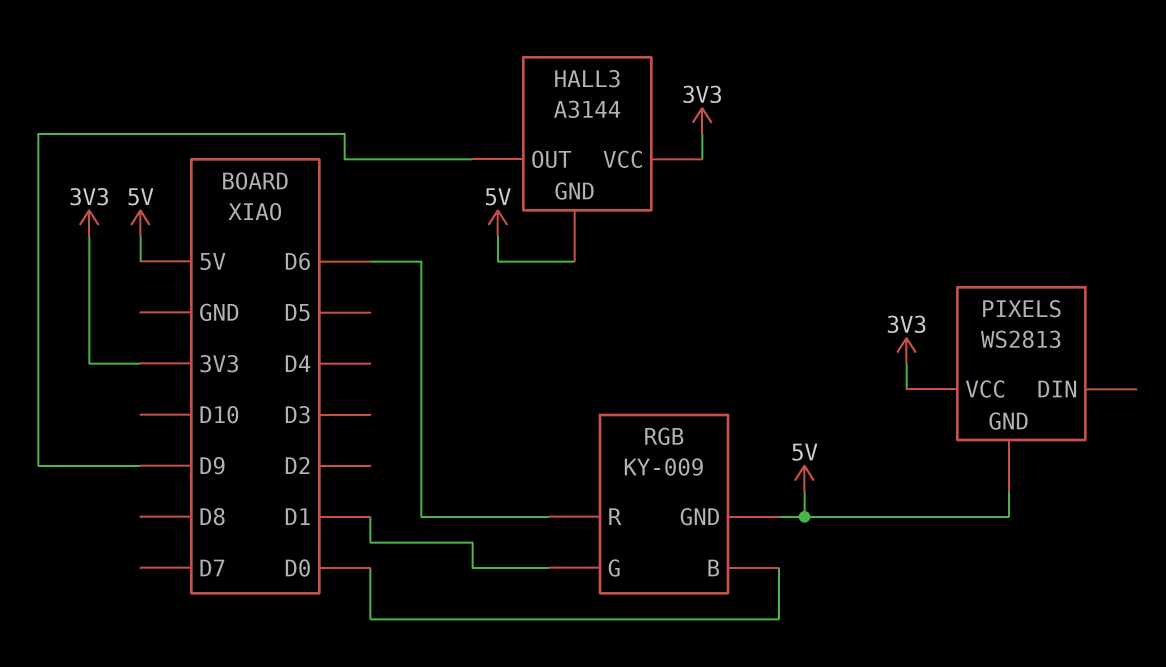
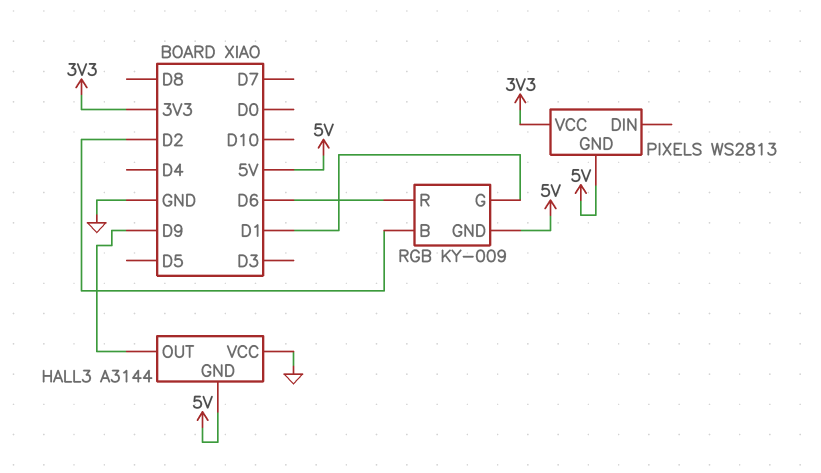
HALL3 pin VCC: 3V3 -> GND
RGB pin B: D0 -> D2

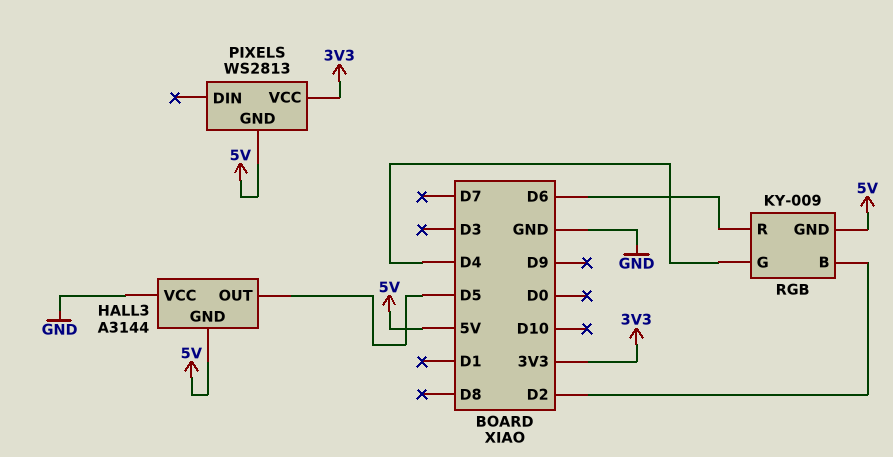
HALL3 pin OUT: D9 -> D5
RGB pin G: D1 -> D4

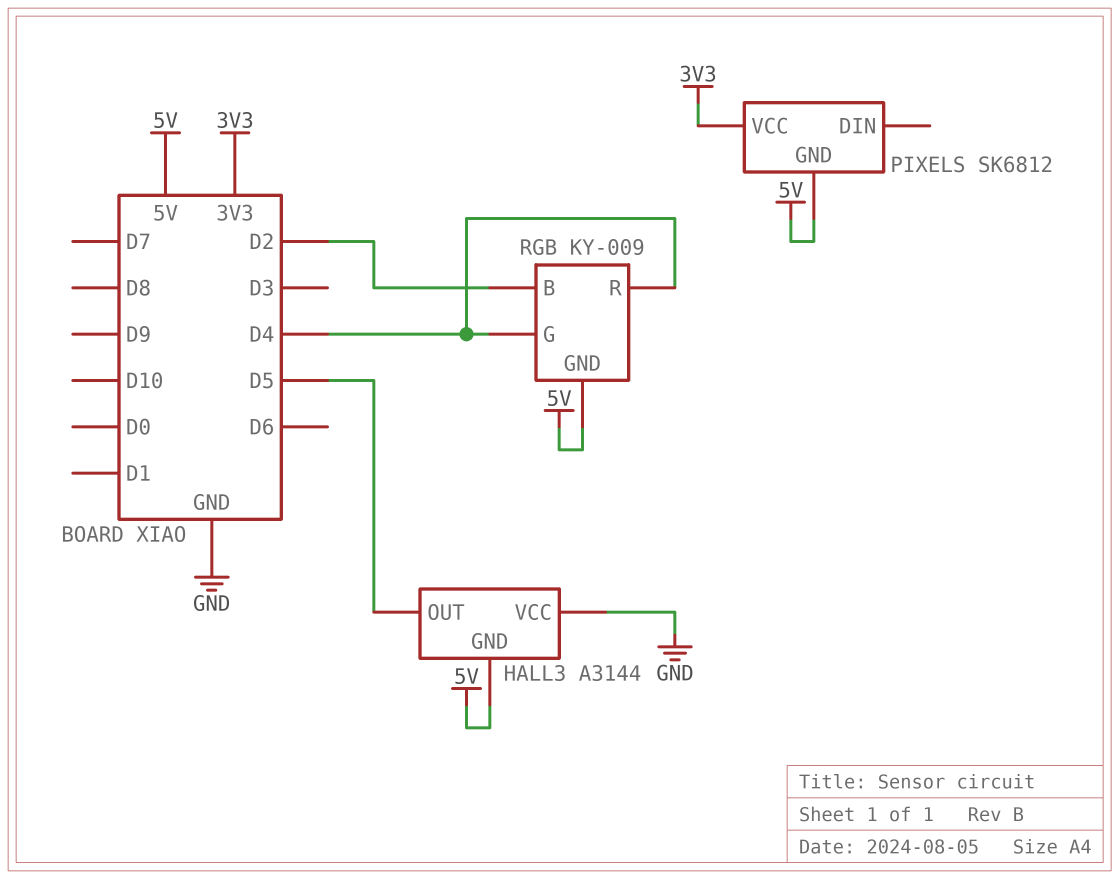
PIXELS: WS2813 -> SK6812
RGB pin R: D6 -> D4

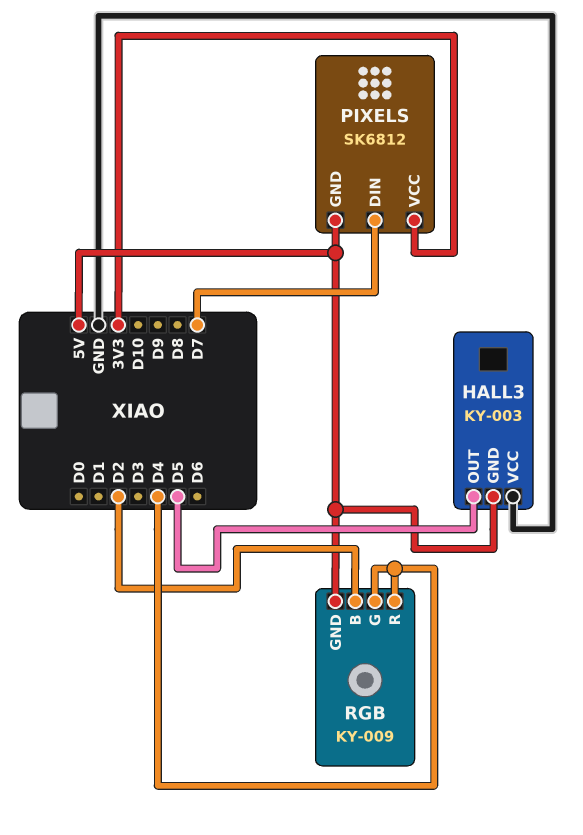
HALL3: A3144 -> KY-003
PIXELS pin DIN: none -> D7

